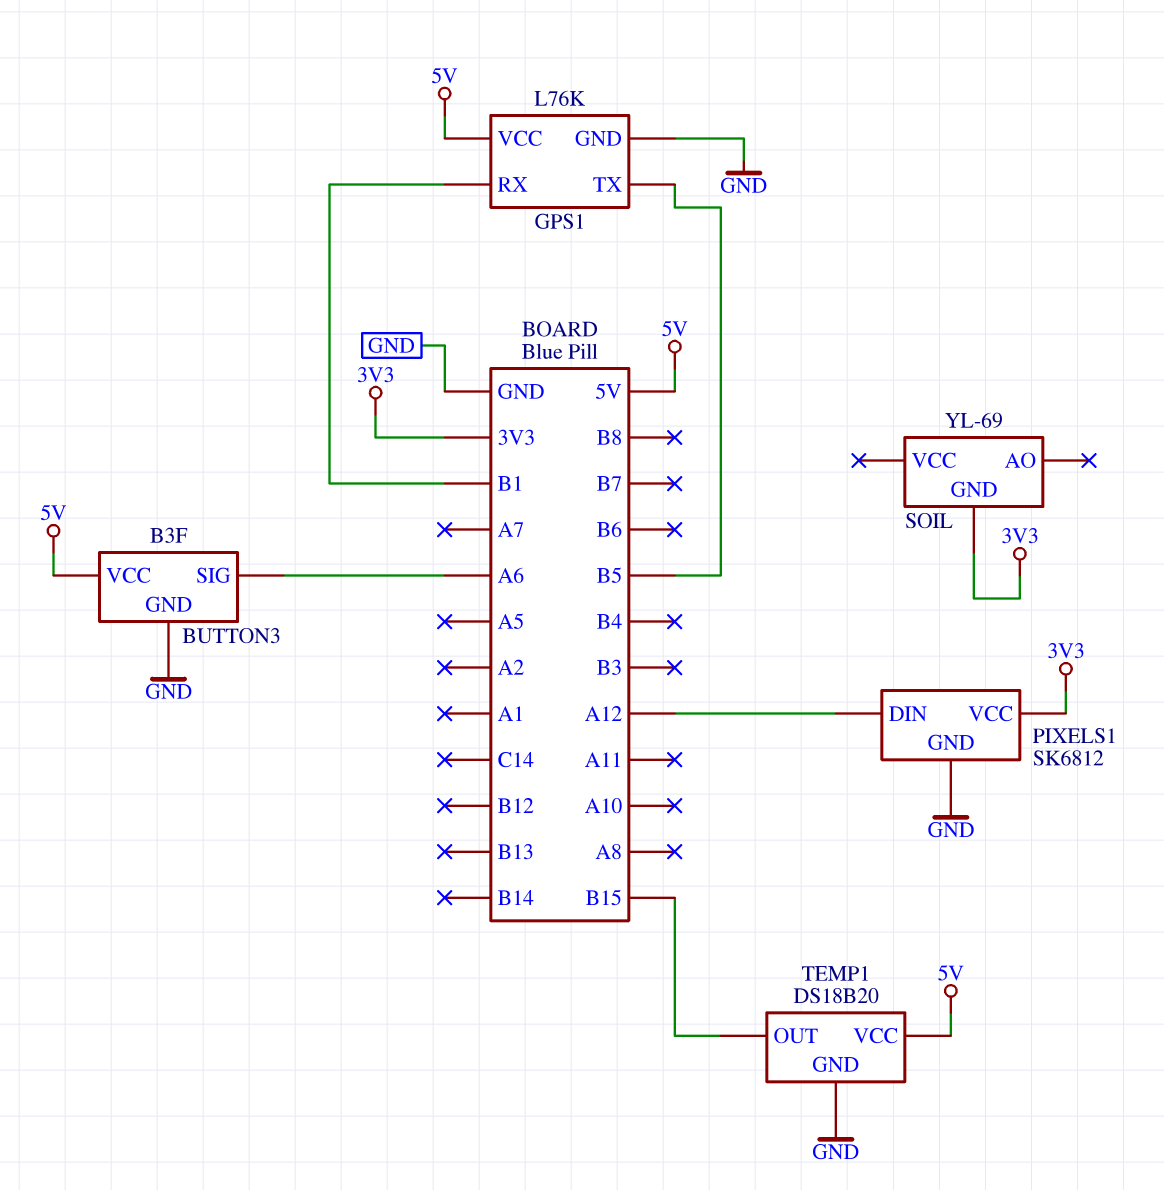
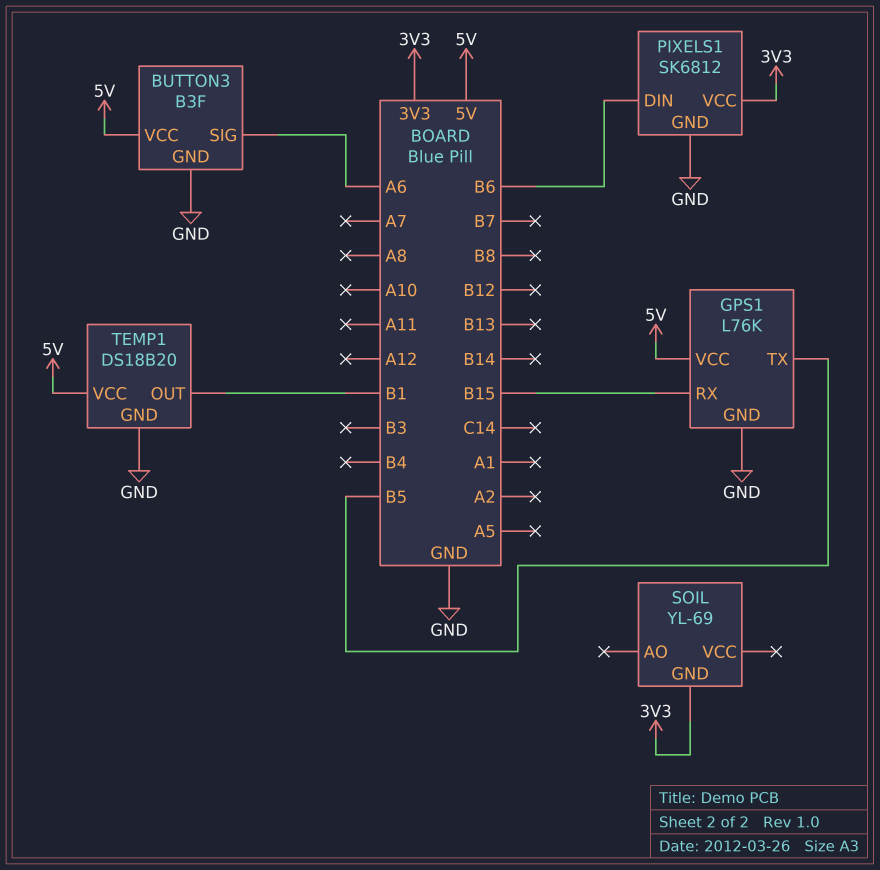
GPS1 pin RX: B1 -> B15
PIXELS1 pin DIN: A12 -> B6
TEMP1 pin OUT: B15 -> B1

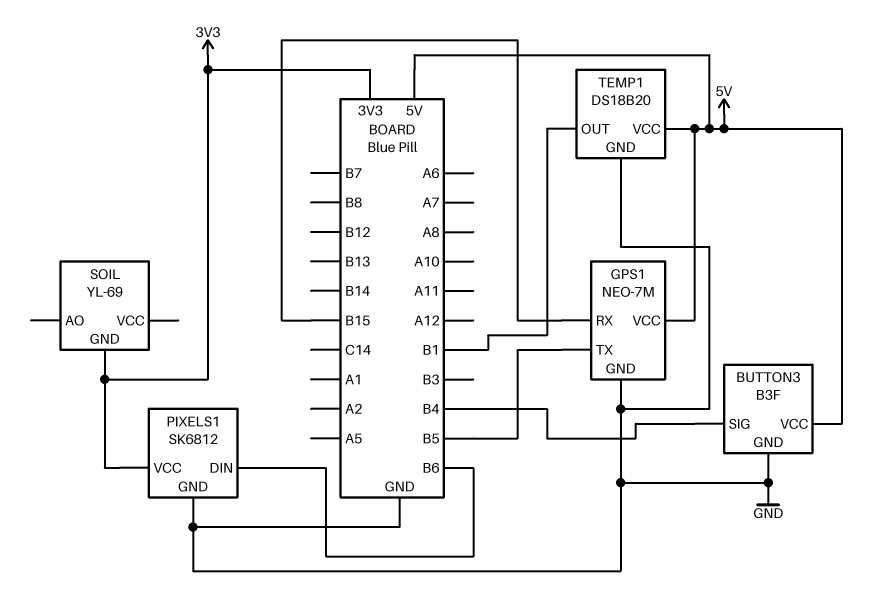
BUTTON3 pin SIG: A6 -> B4
GPS1: L76K -> NEO-7M

